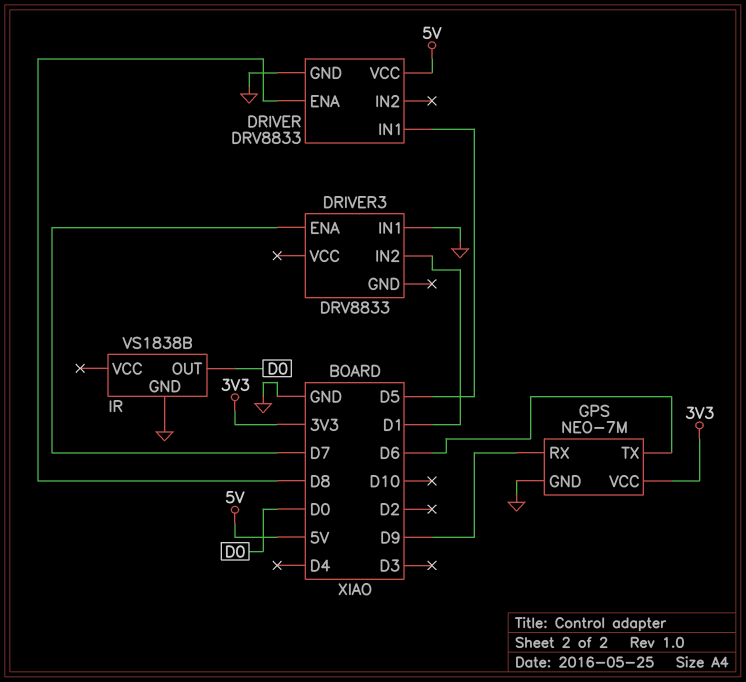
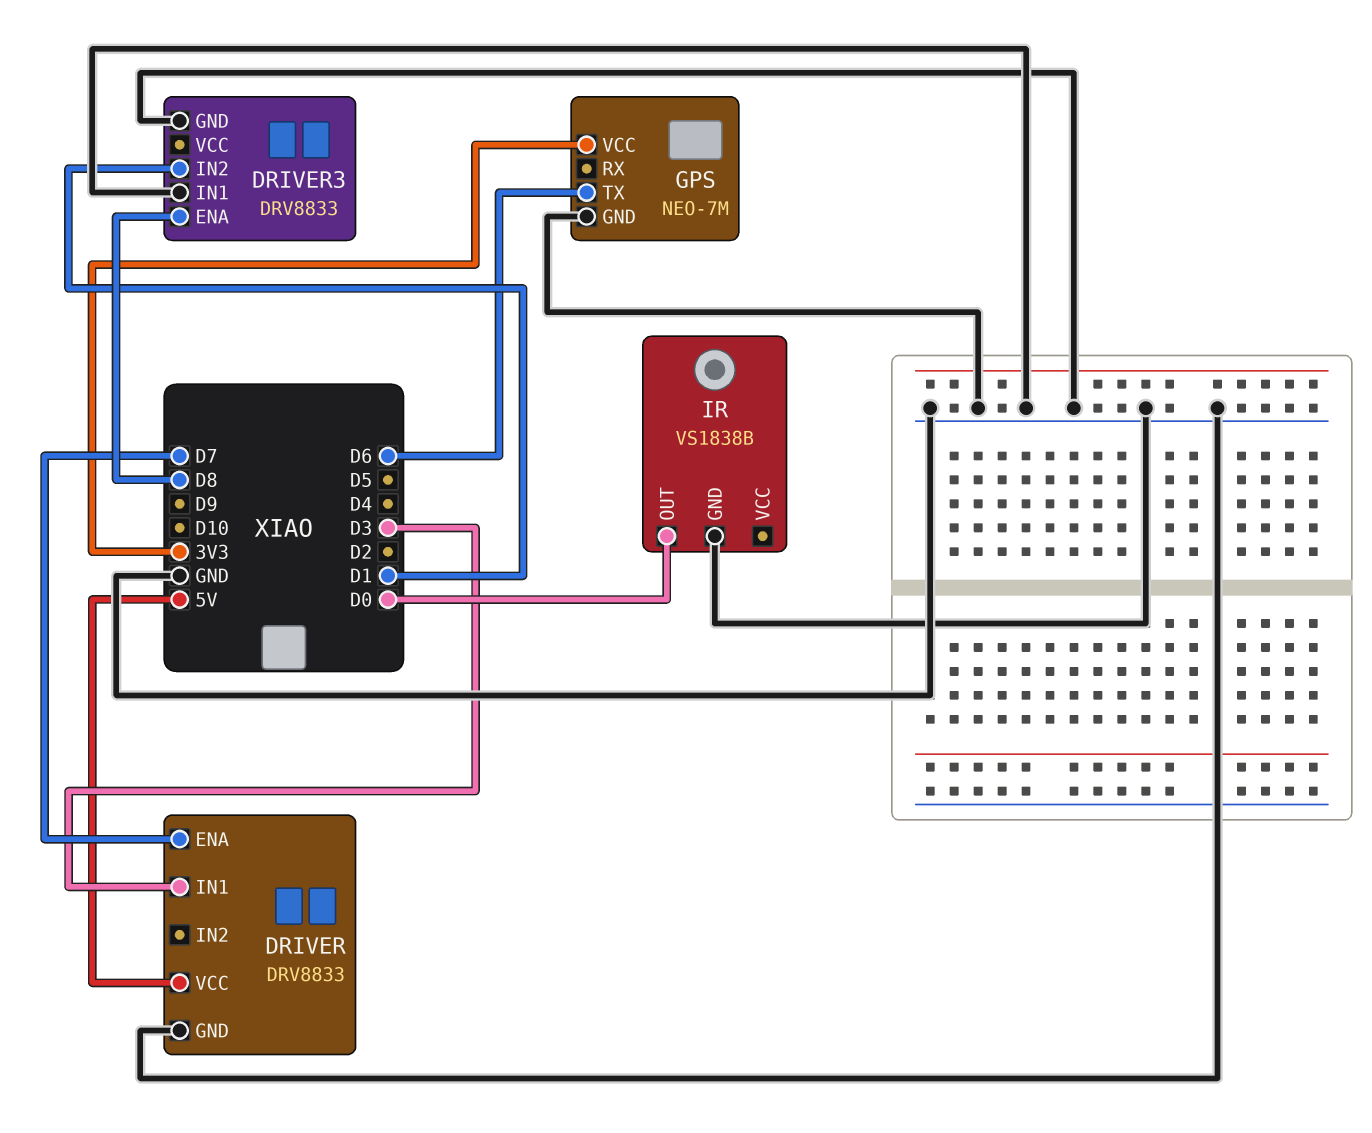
DRIVER pin ENA: D8 -> D7
DRIVER pin IN1: D5 -> D3
DRIVER3 pin ENA: D7 -> D8
DRIVER3 pin GND: none -> GND
GPS pin RX: D9 -> none

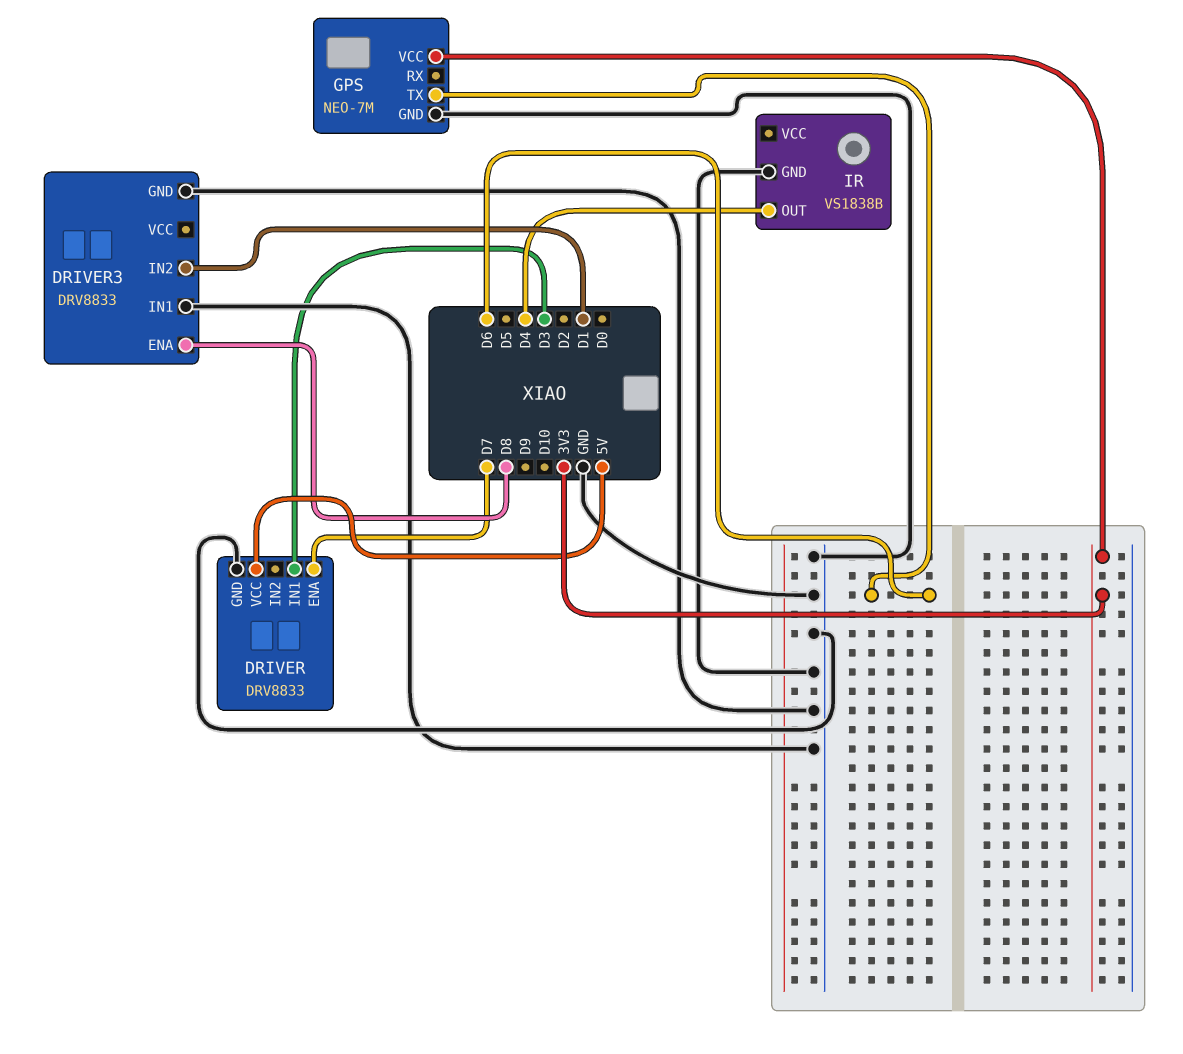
IR pin OUT: D0 -> D4

